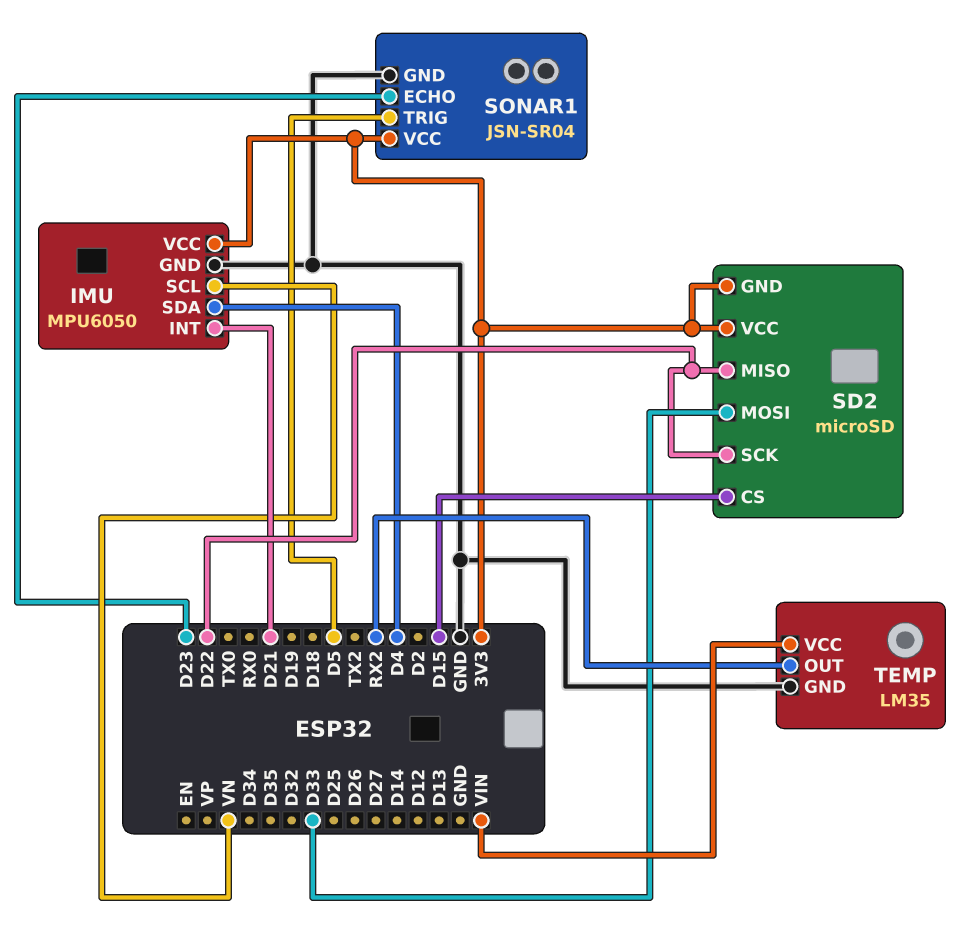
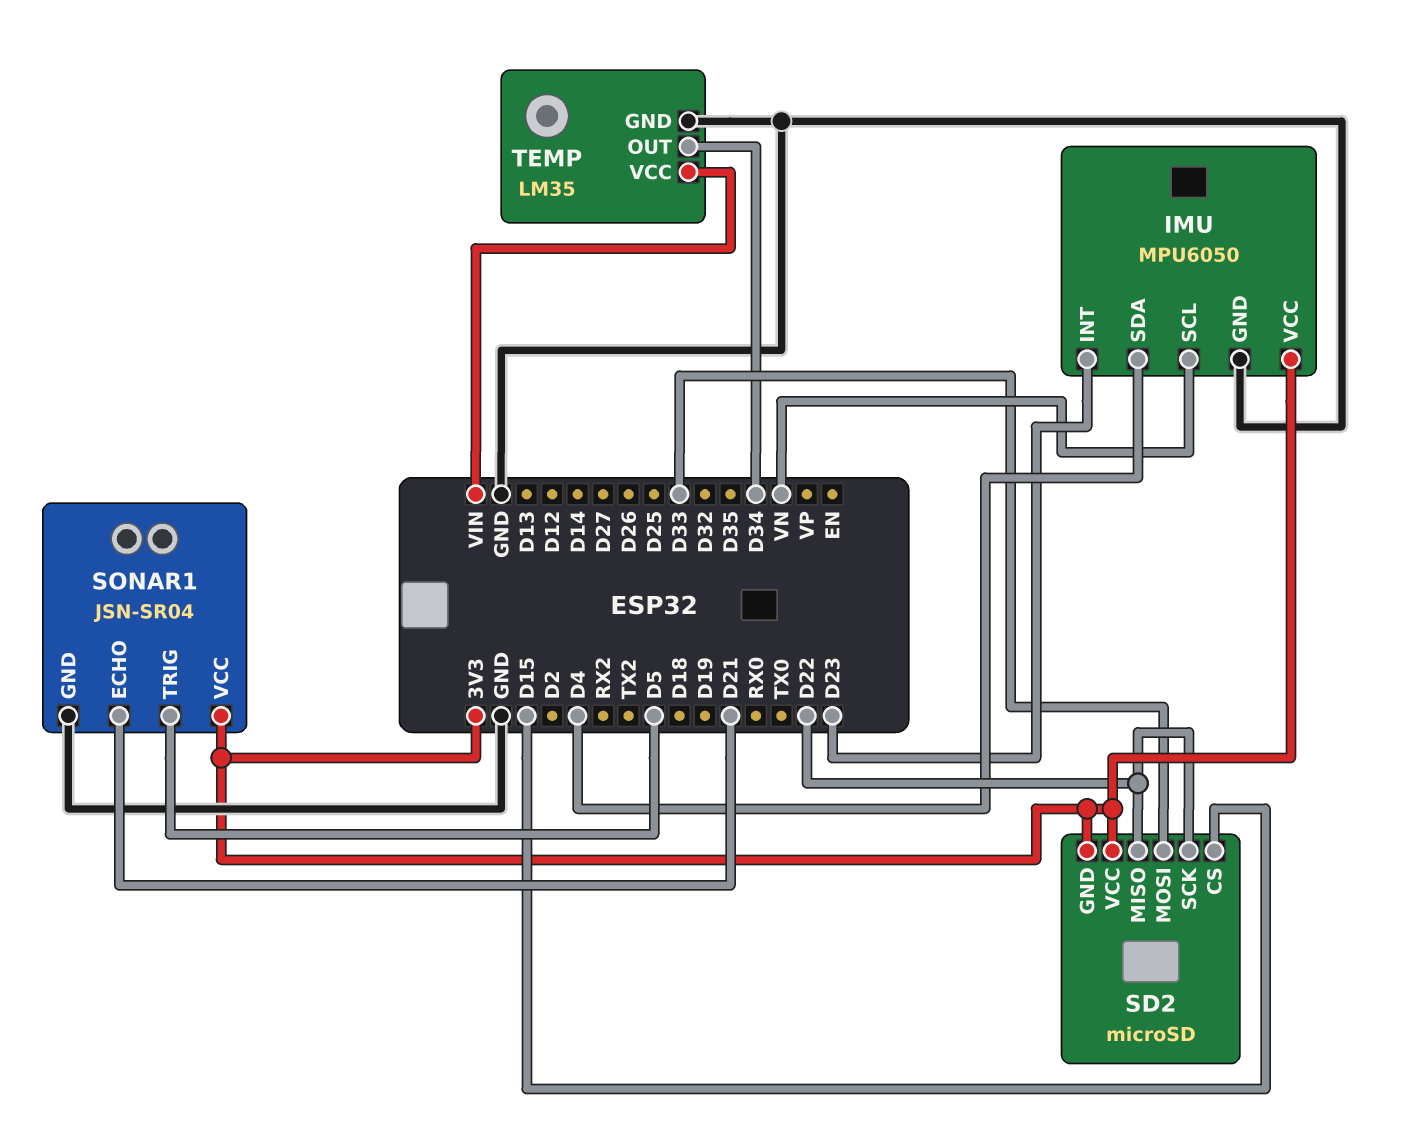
IMU pin INT: D21 -> D23
SONAR1 pin ECHO: D23 -> D21
TEMP pin OUT: RX2 -> D34

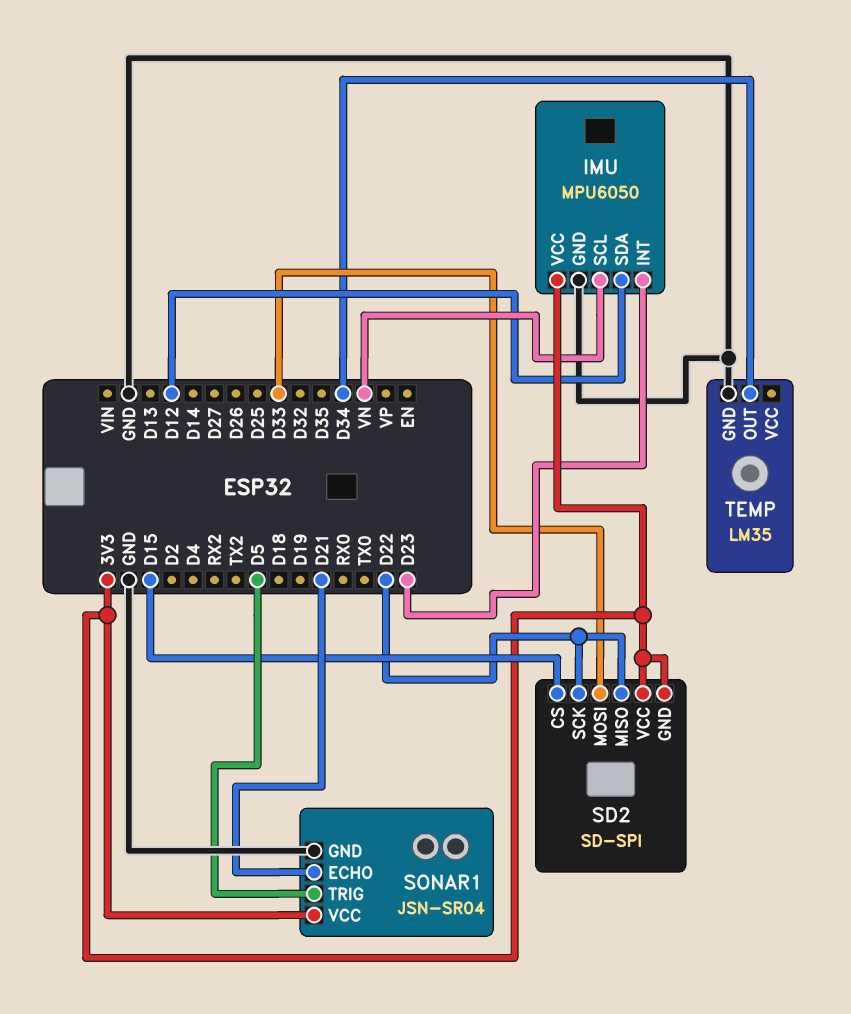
IMU pin SDA: D4 -> D12
SD2: microSD -> SD-SPI
TEMP pin VCC: VIN -> none

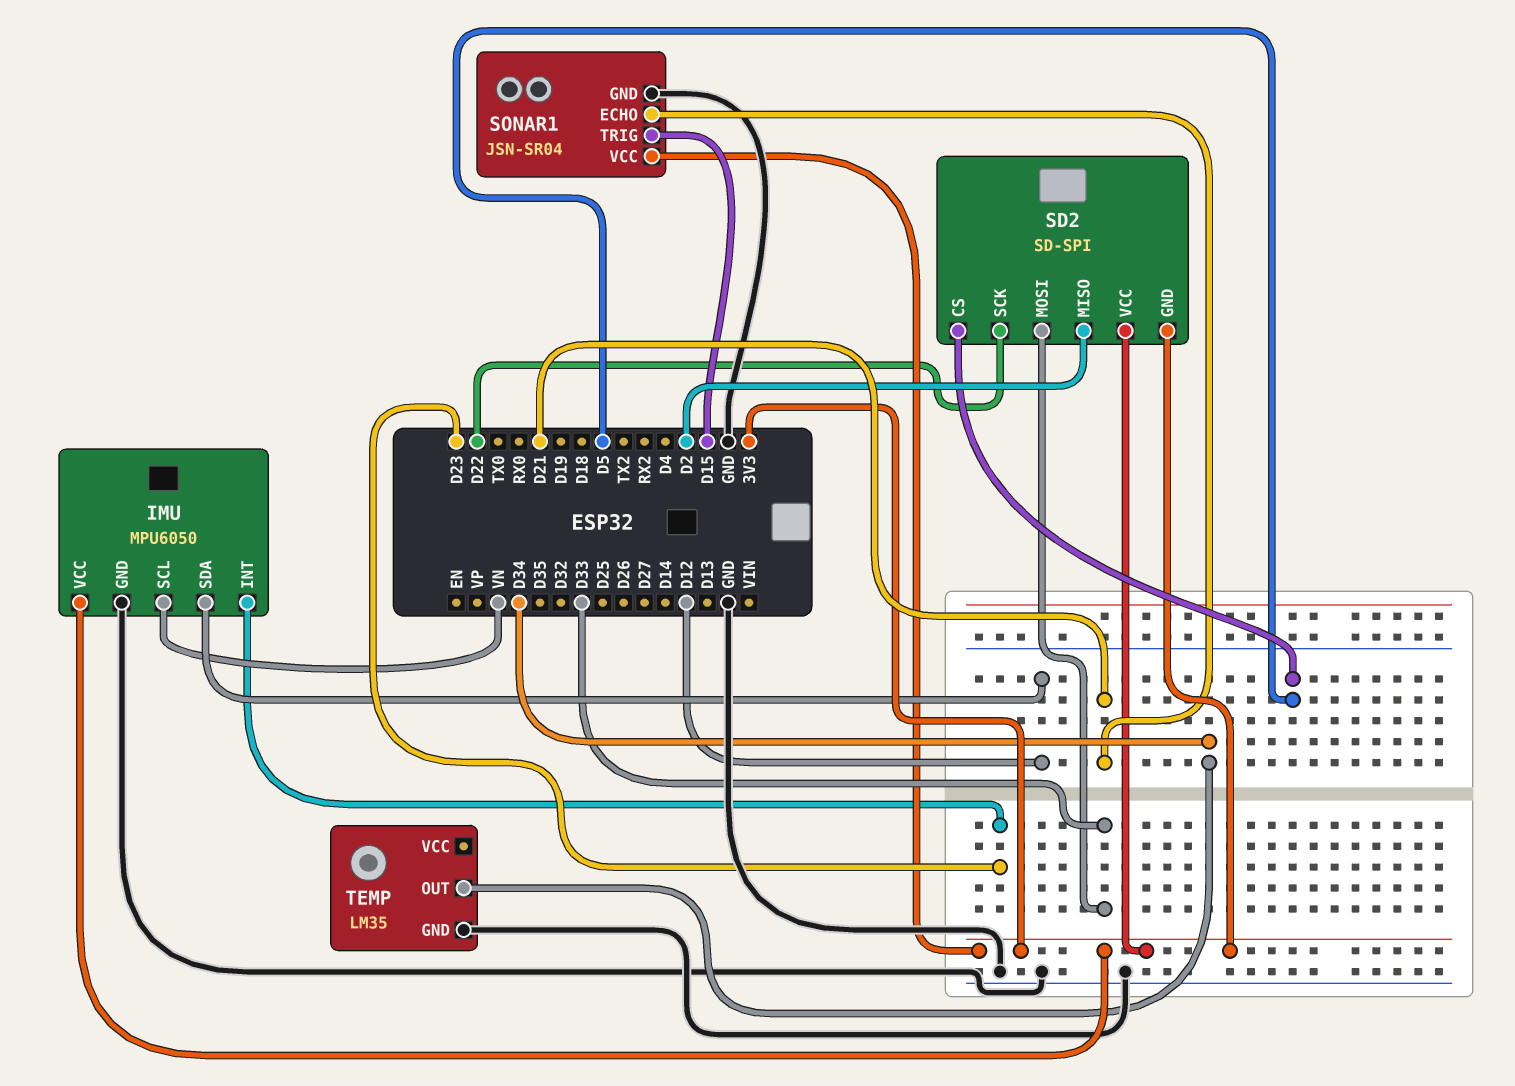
SD2 pin CS: D15 -> D5
SD2 pin MISO: D22 -> D2
SONAR1 pin TRIG: D5 -> D15

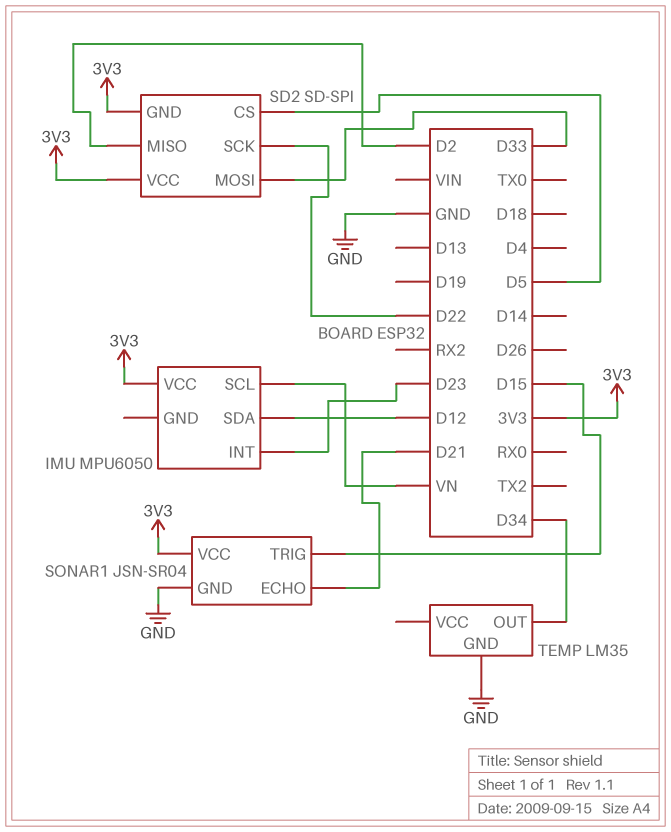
IMU pin GND: GND -> none

